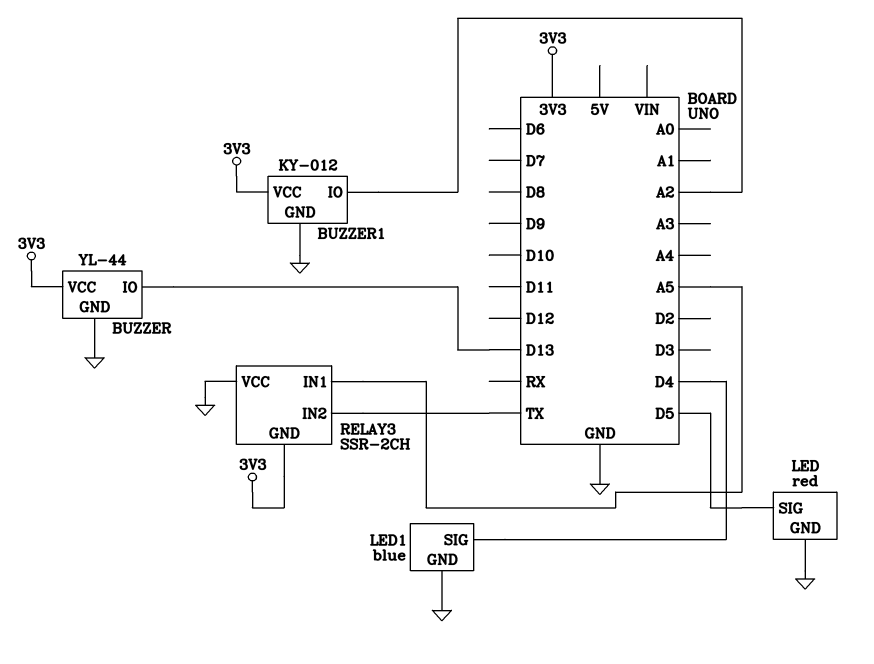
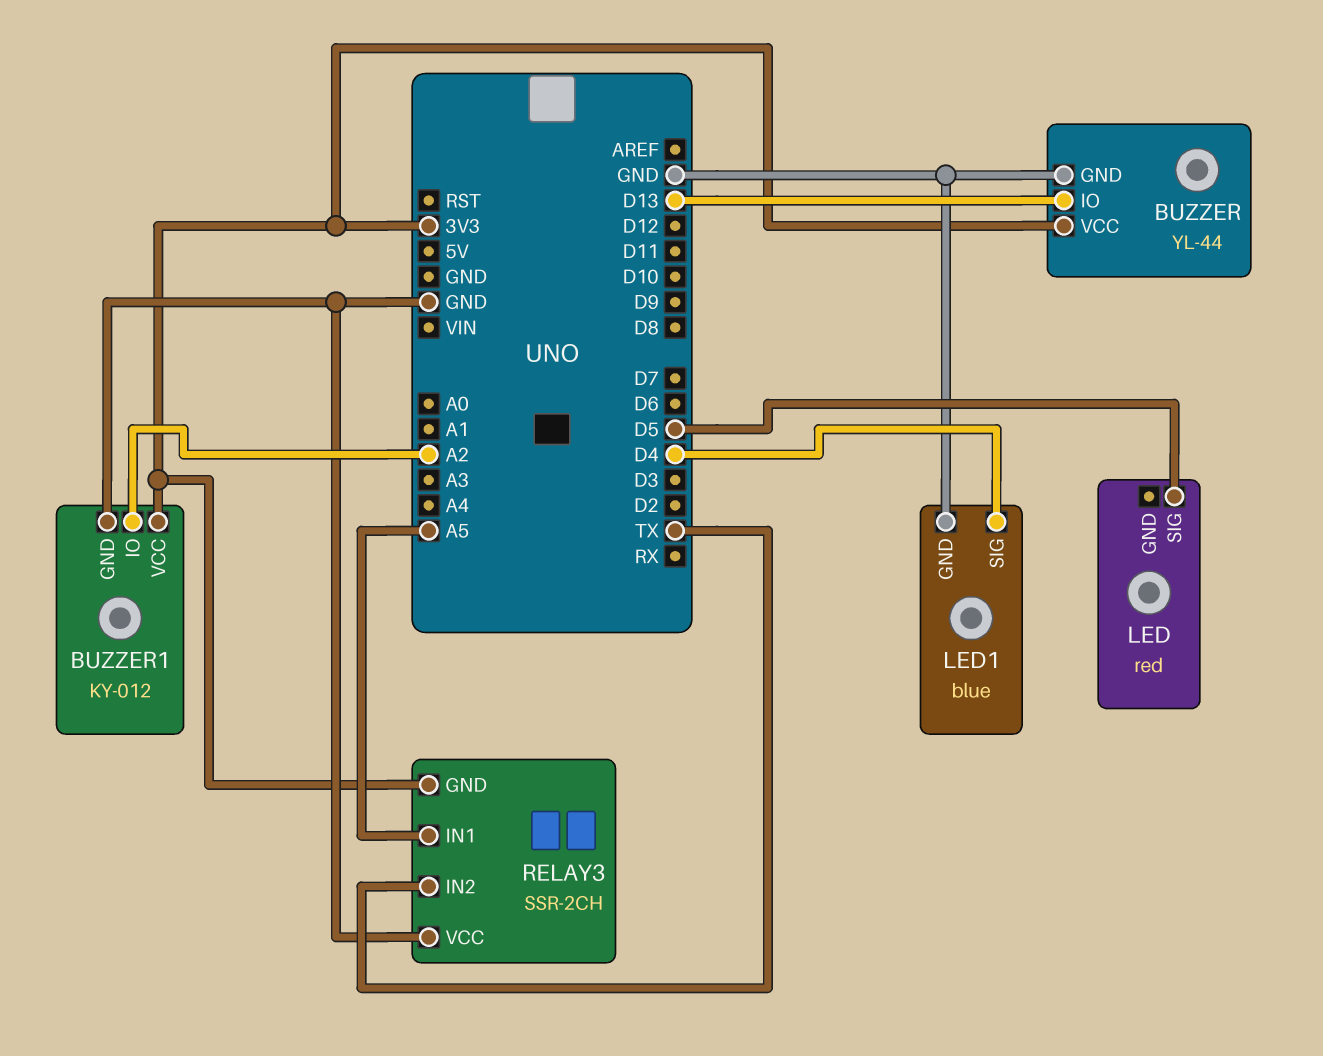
LED pin GND: GND -> none

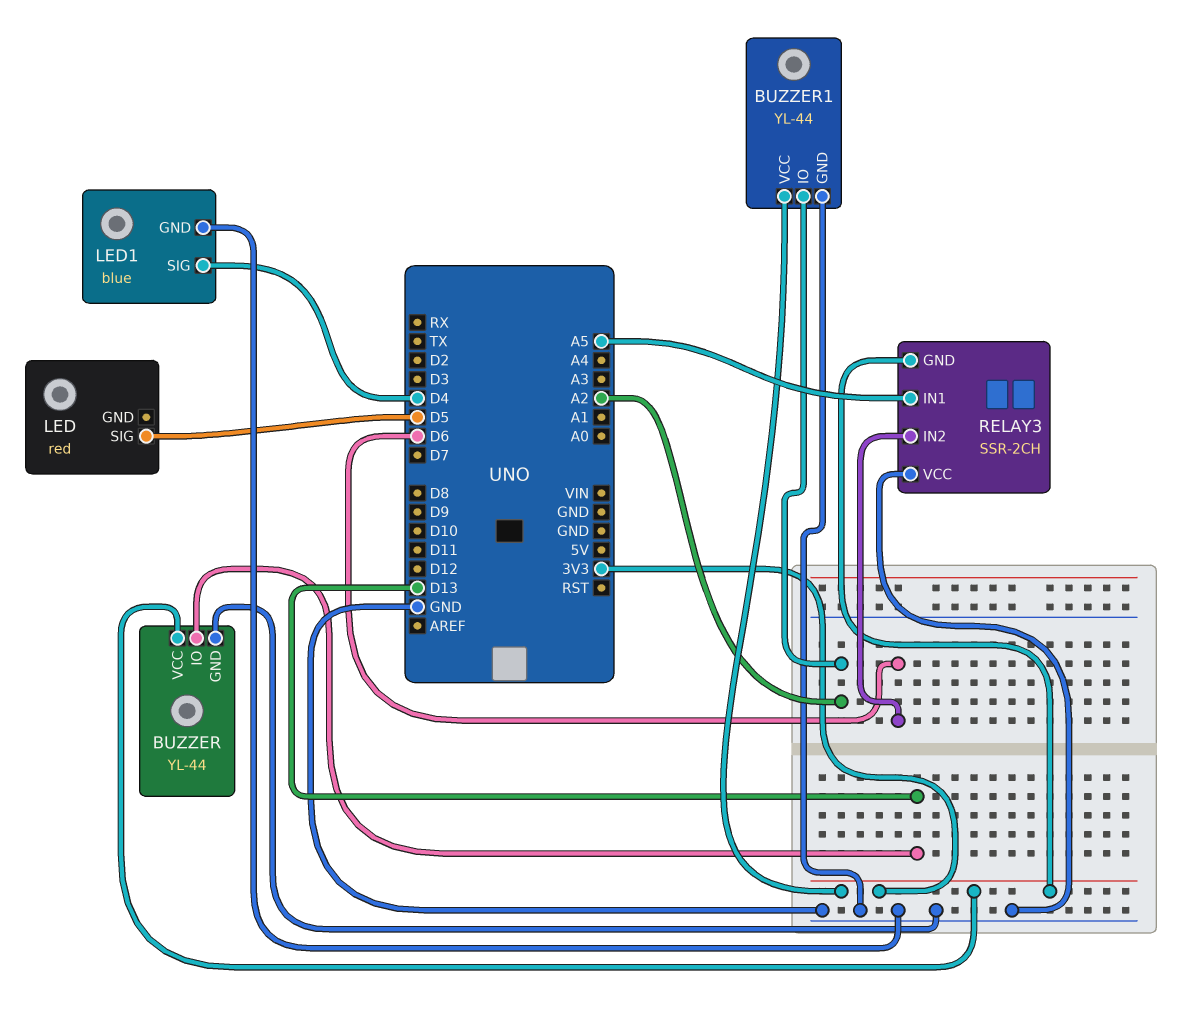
BUZZER1: KY-012 -> YL-44
RELAY3 pin IN2: TX -> D6

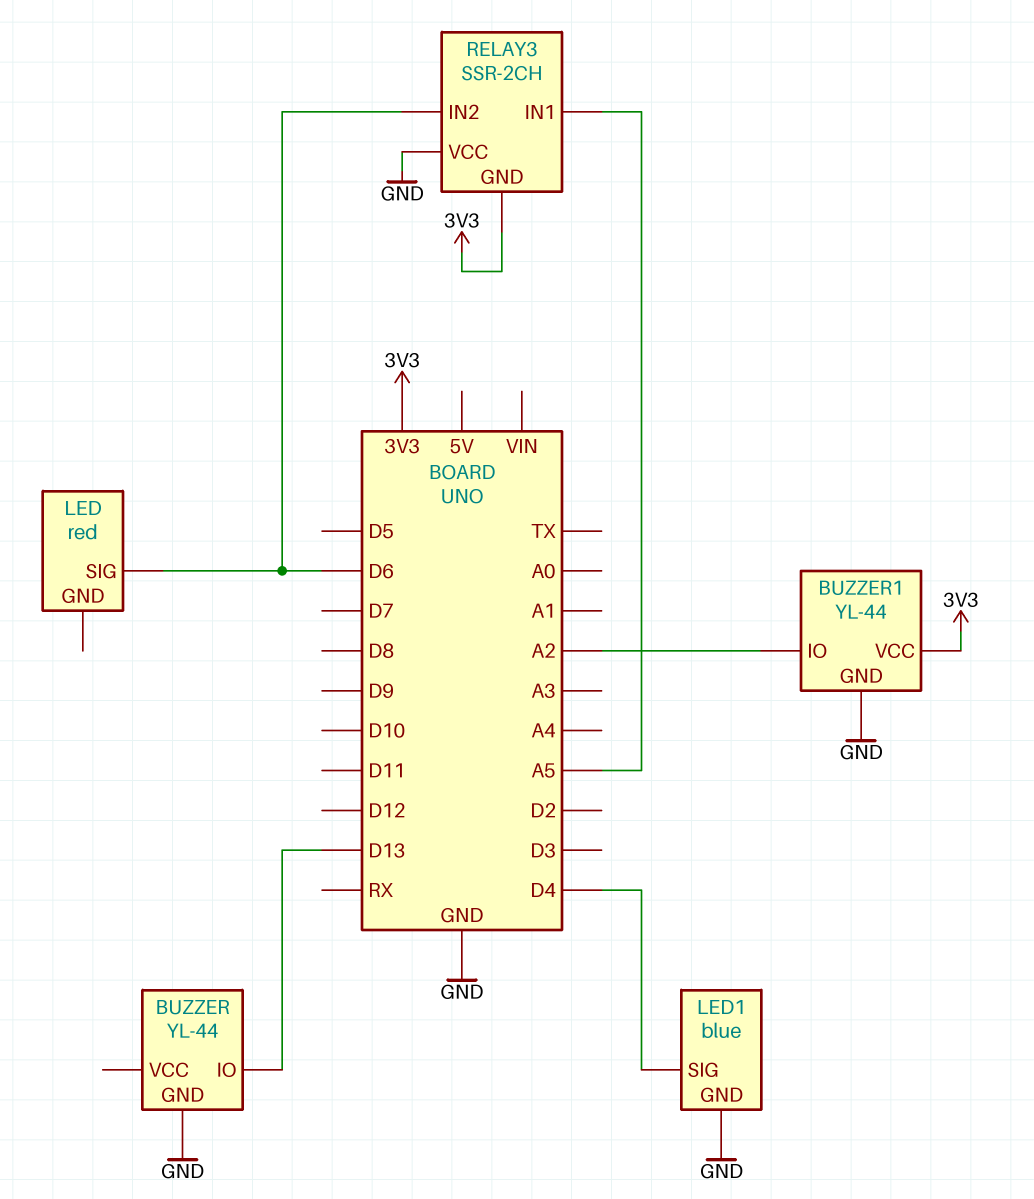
BUZZER pin VCC: 3V3 -> none
LED pin SIG: D5 -> D6

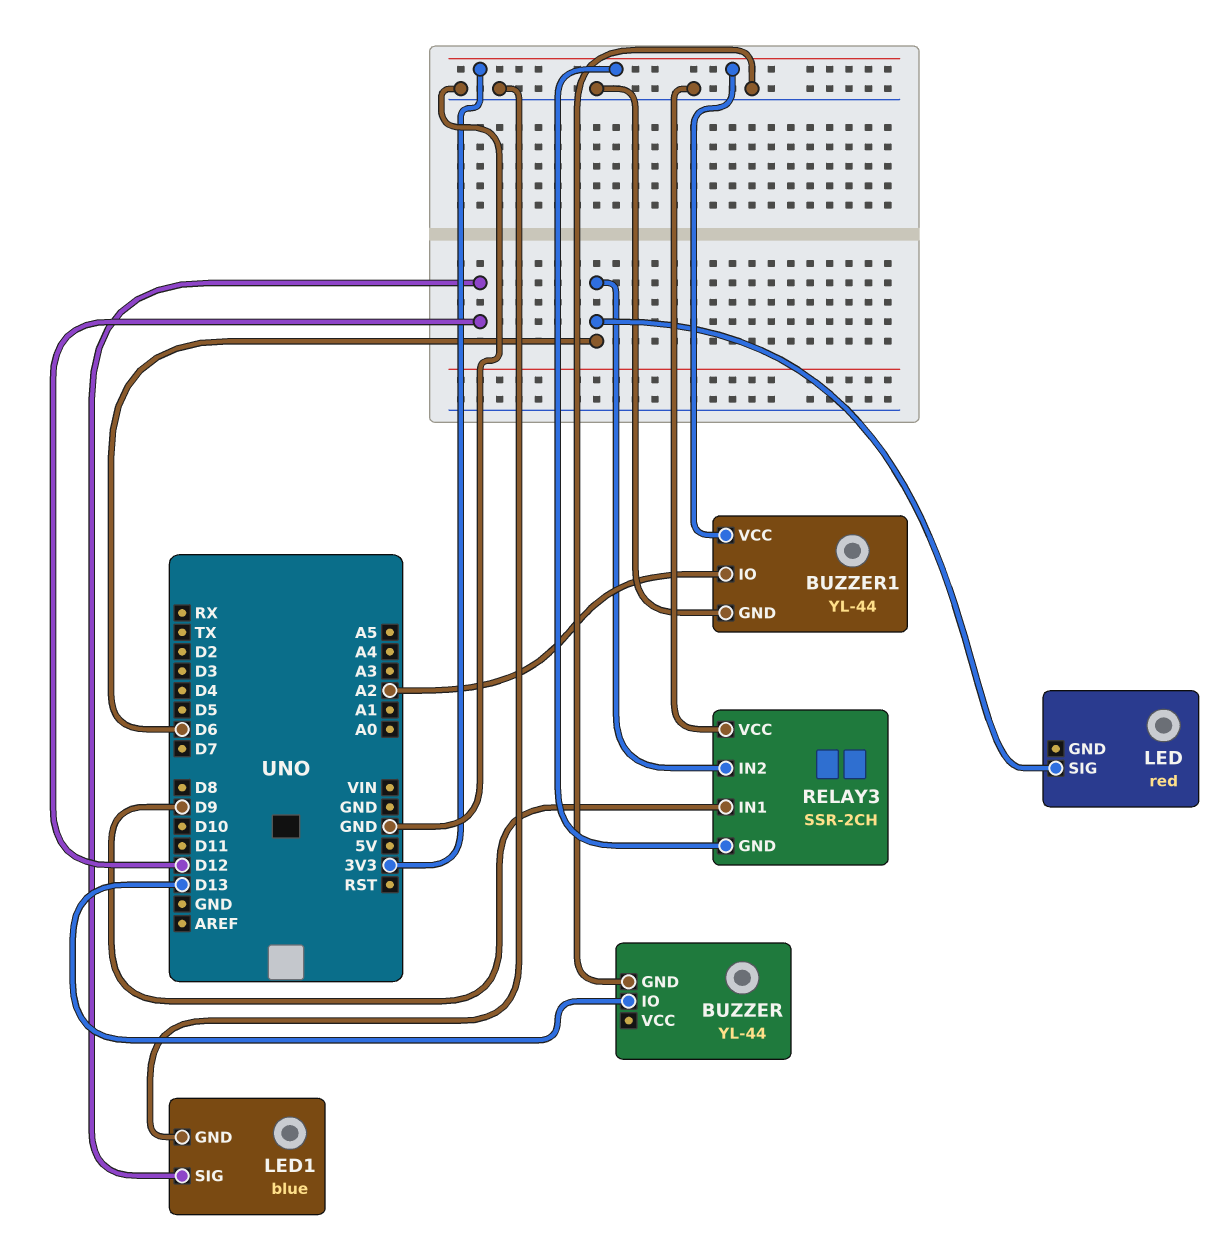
LED1 pin SIG: D4 -> D12
RELAY3 pin IN1: A5 -> D9

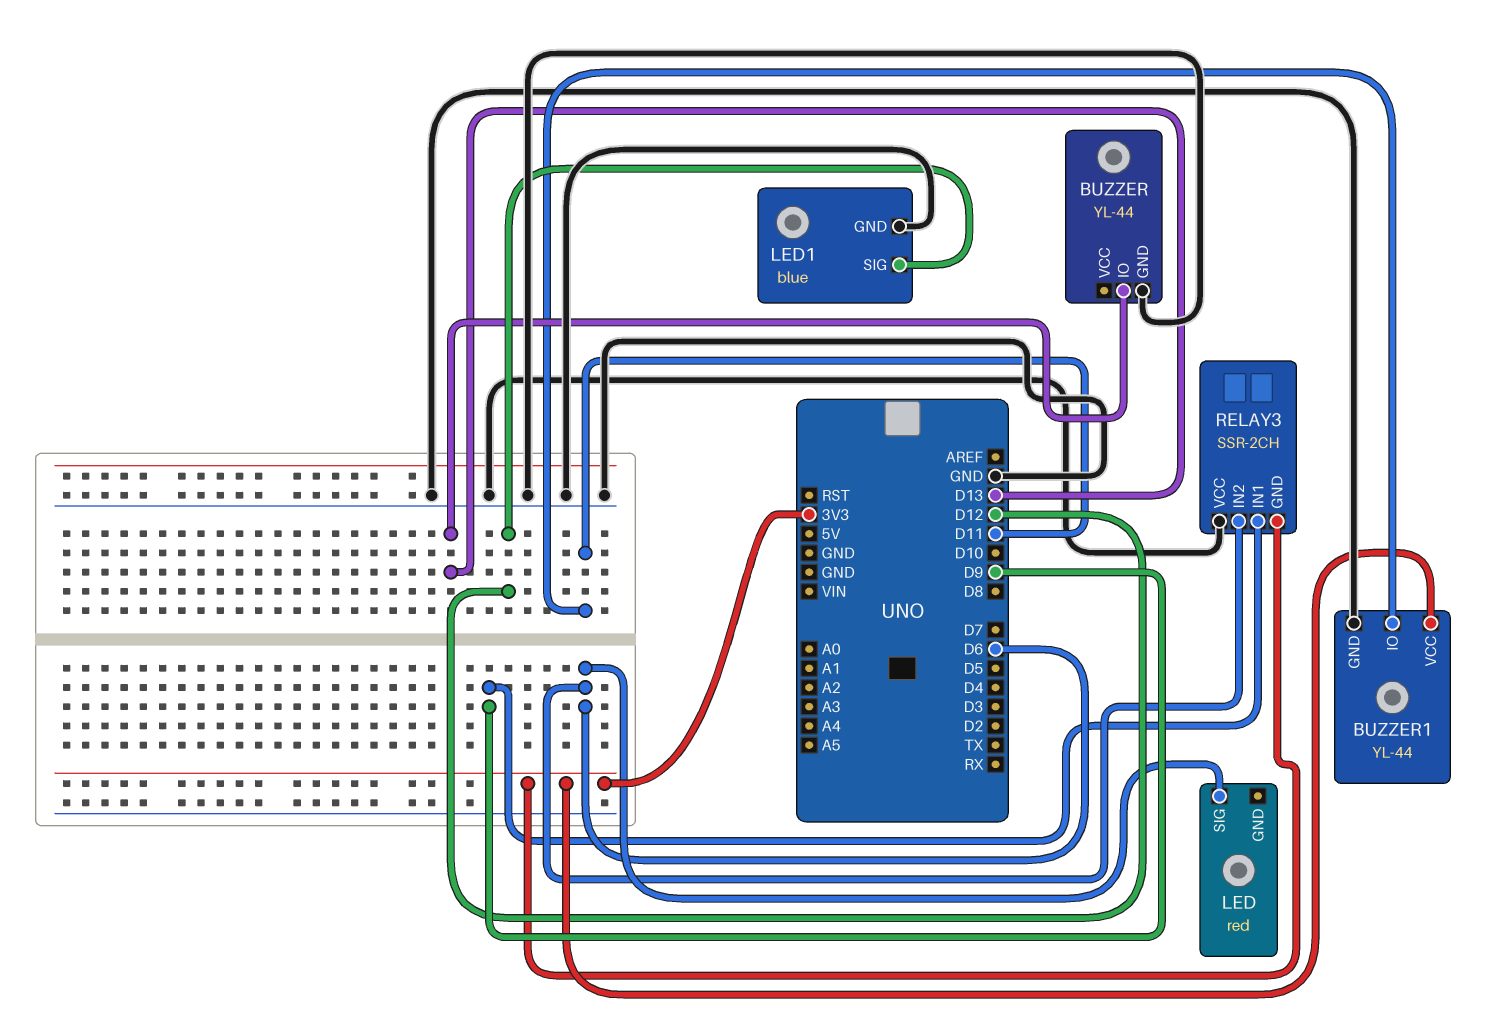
BUZZER1 pin IO: A2 -> D11

